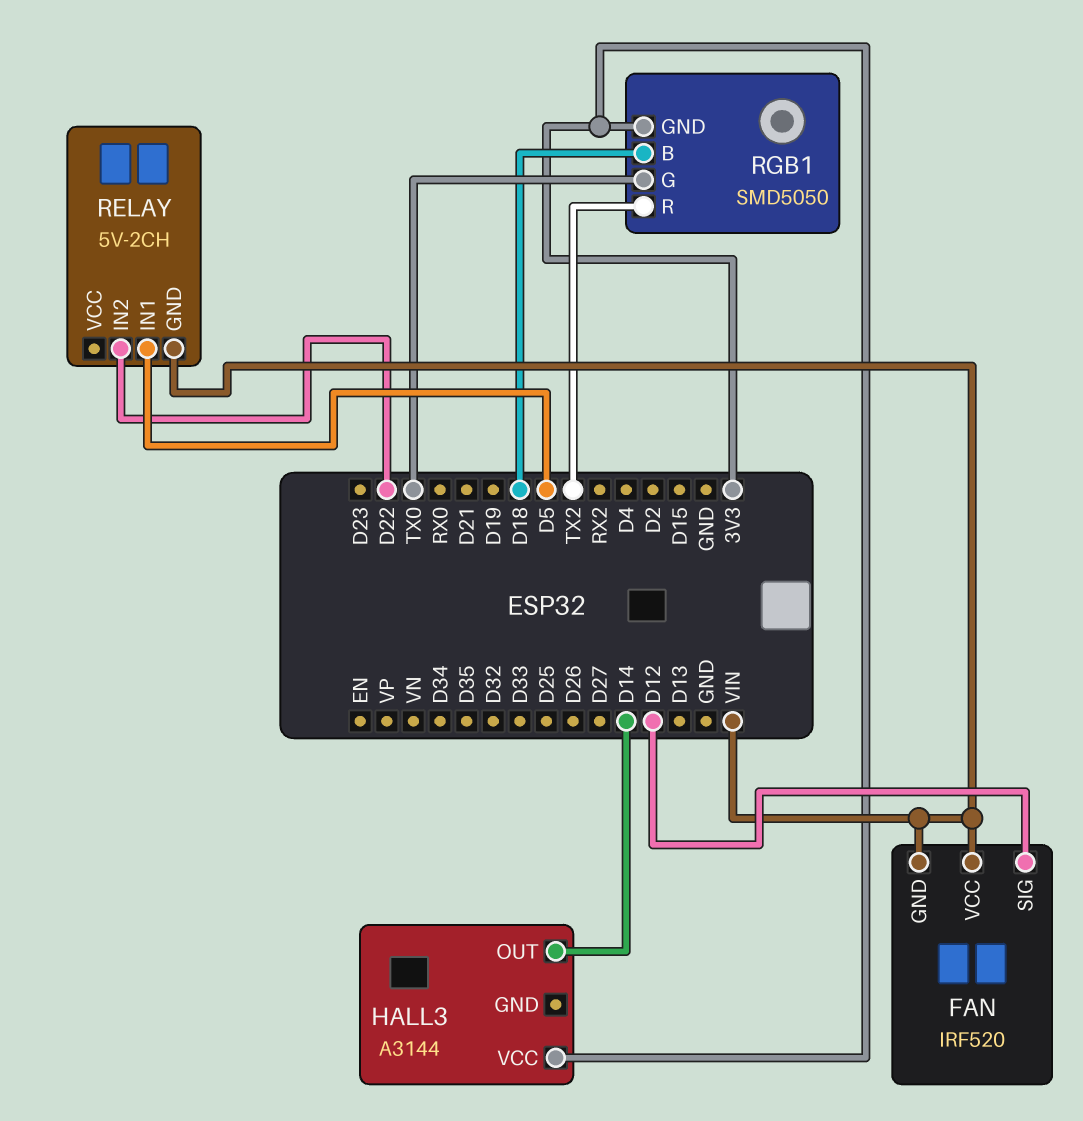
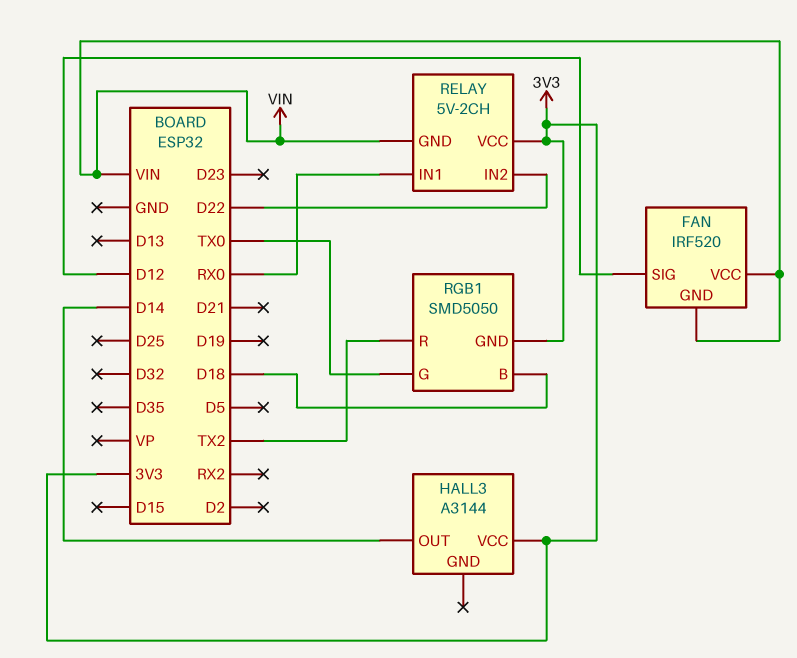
RELAY pin IN1: D5 -> RX0
RELAY pin VCC: none -> 3V3

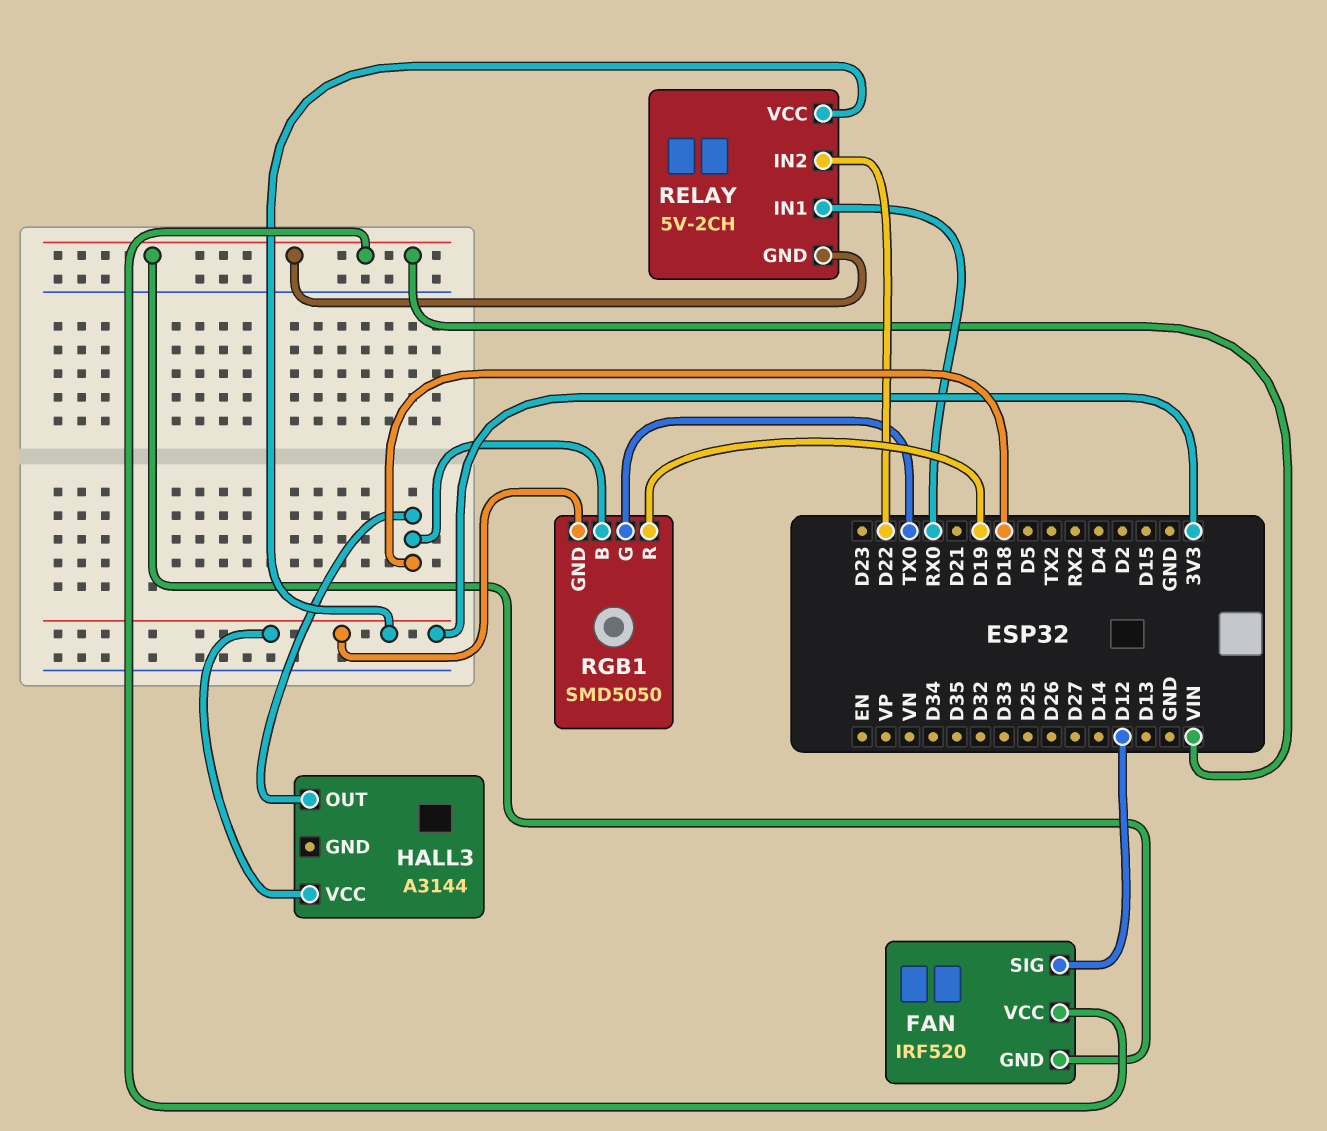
HALL3 pin OUT: D14 -> D18
RGB1 pin R: TX2 -> D19

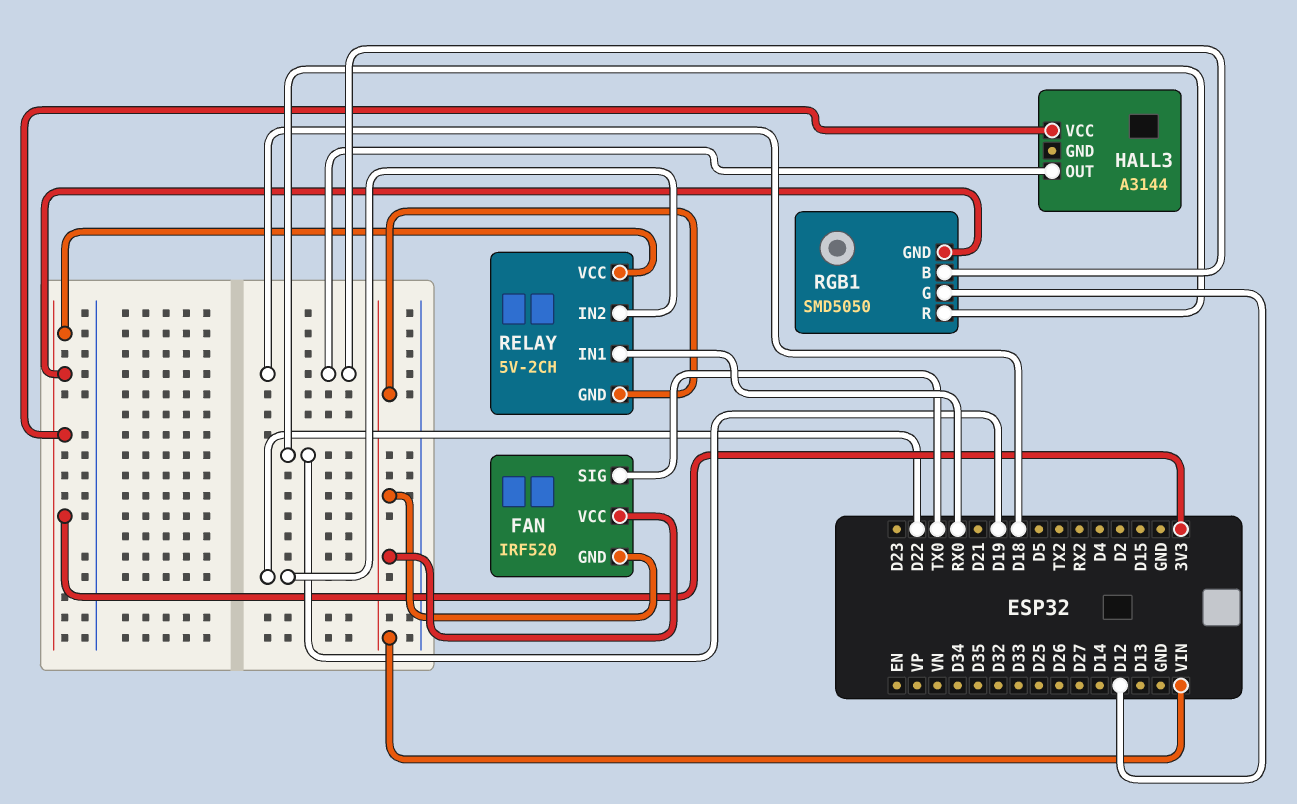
FAN pin SIG: D12 -> TX0
RGB1 pin G: TX0 -> D12

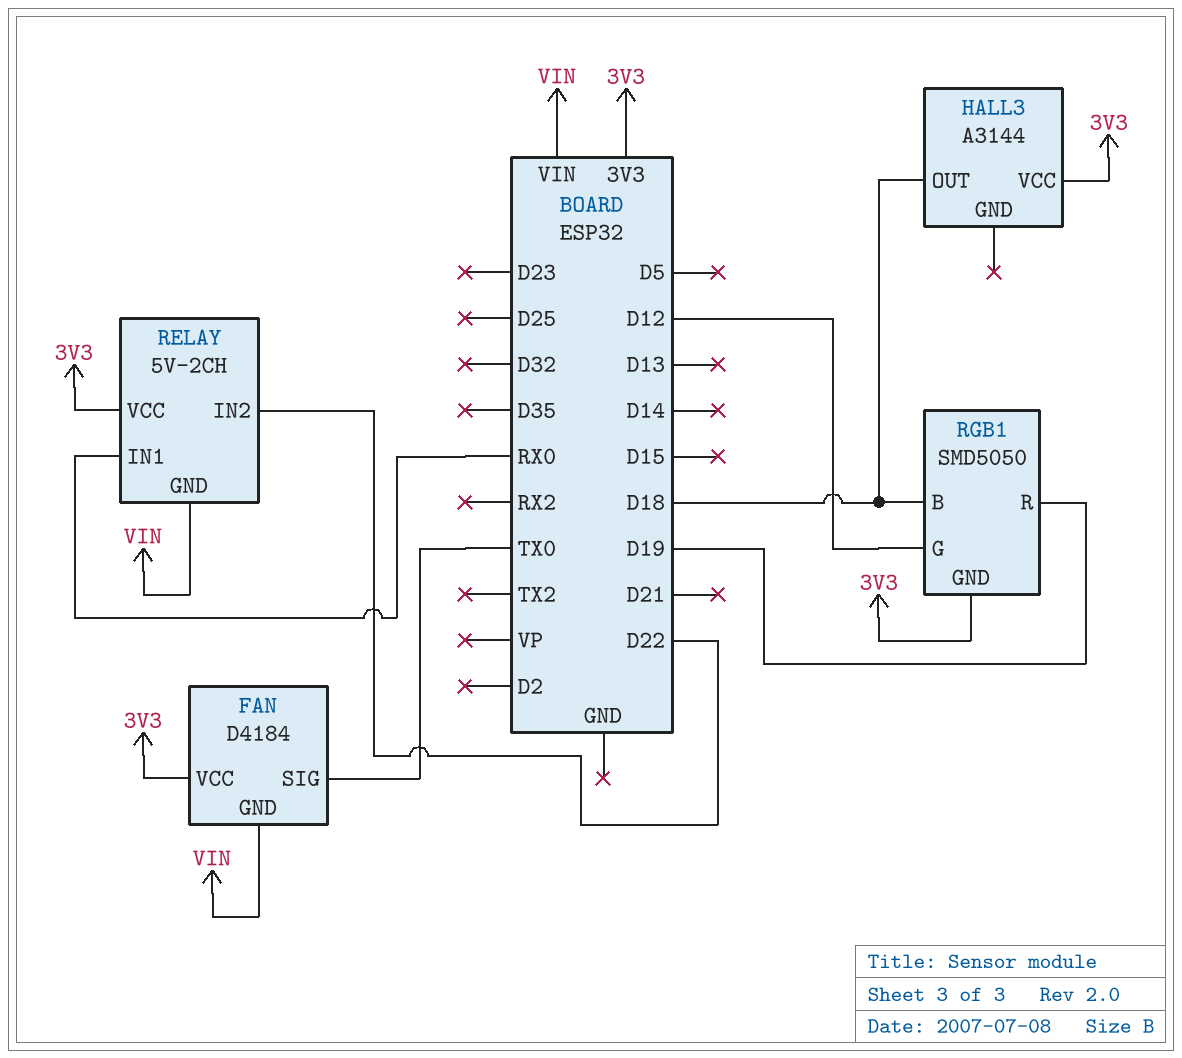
FAN: IRF520 -> D4184
FAN pin VCC: VIN -> 3V3

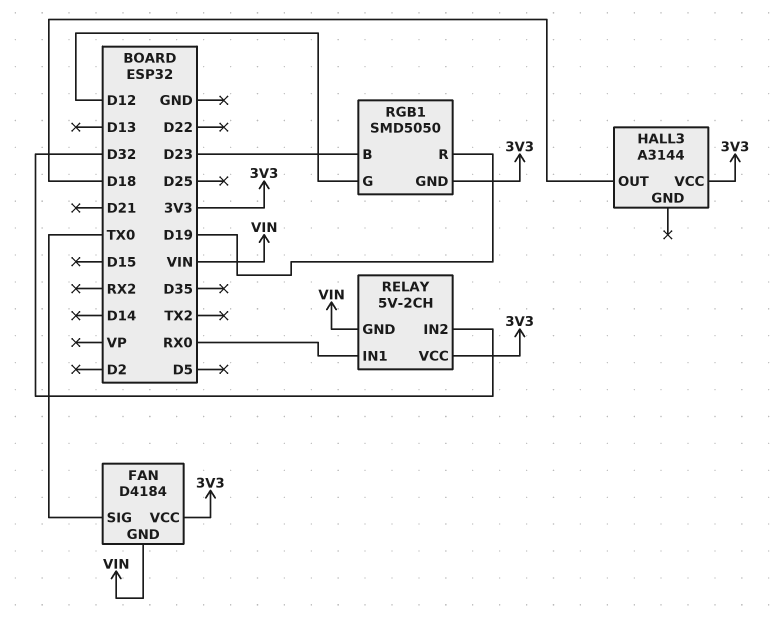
RELAY pin IN2: D22 -> D32
RGB1 pin B: D18 -> D23

